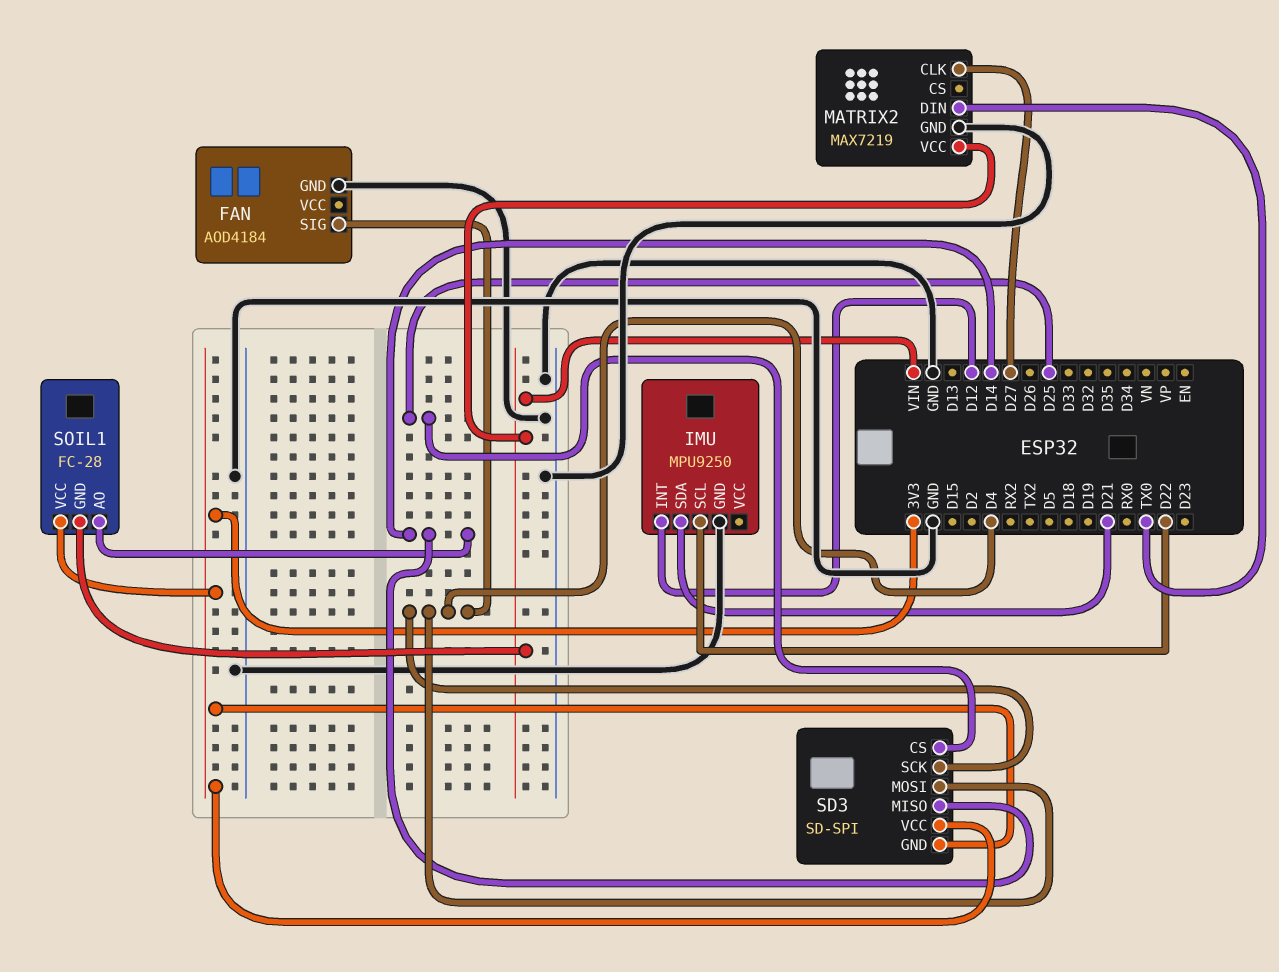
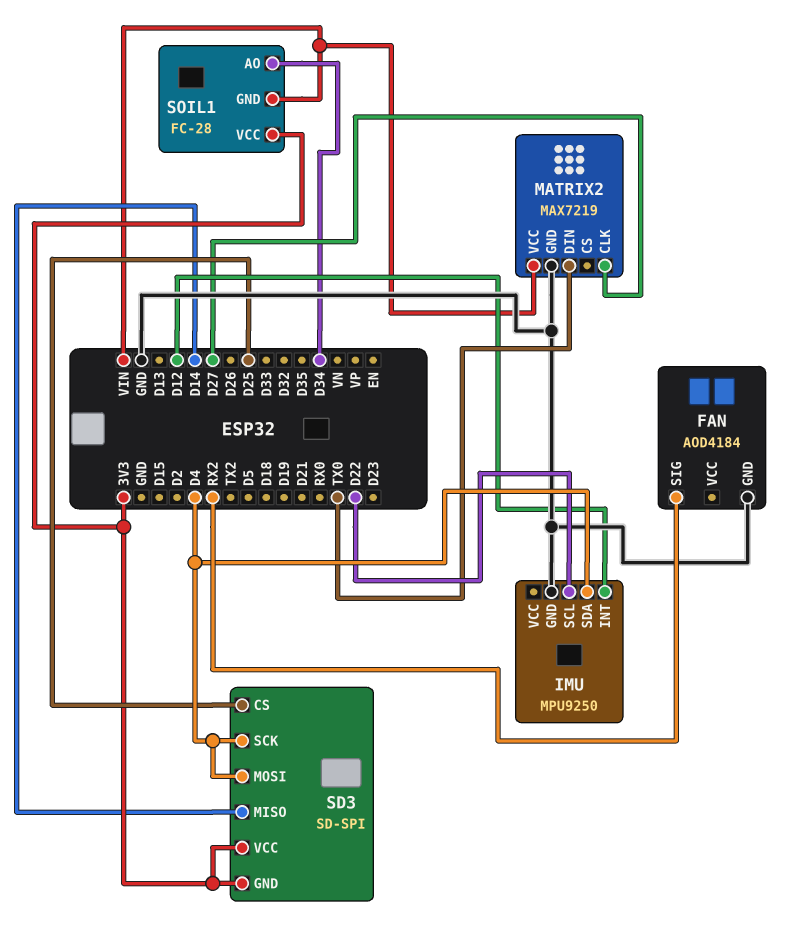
FAN pin SIG: D4 -> RX2
IMU pin SDA: D21 -> D4
SOIL1 pin AO: D14 -> D34

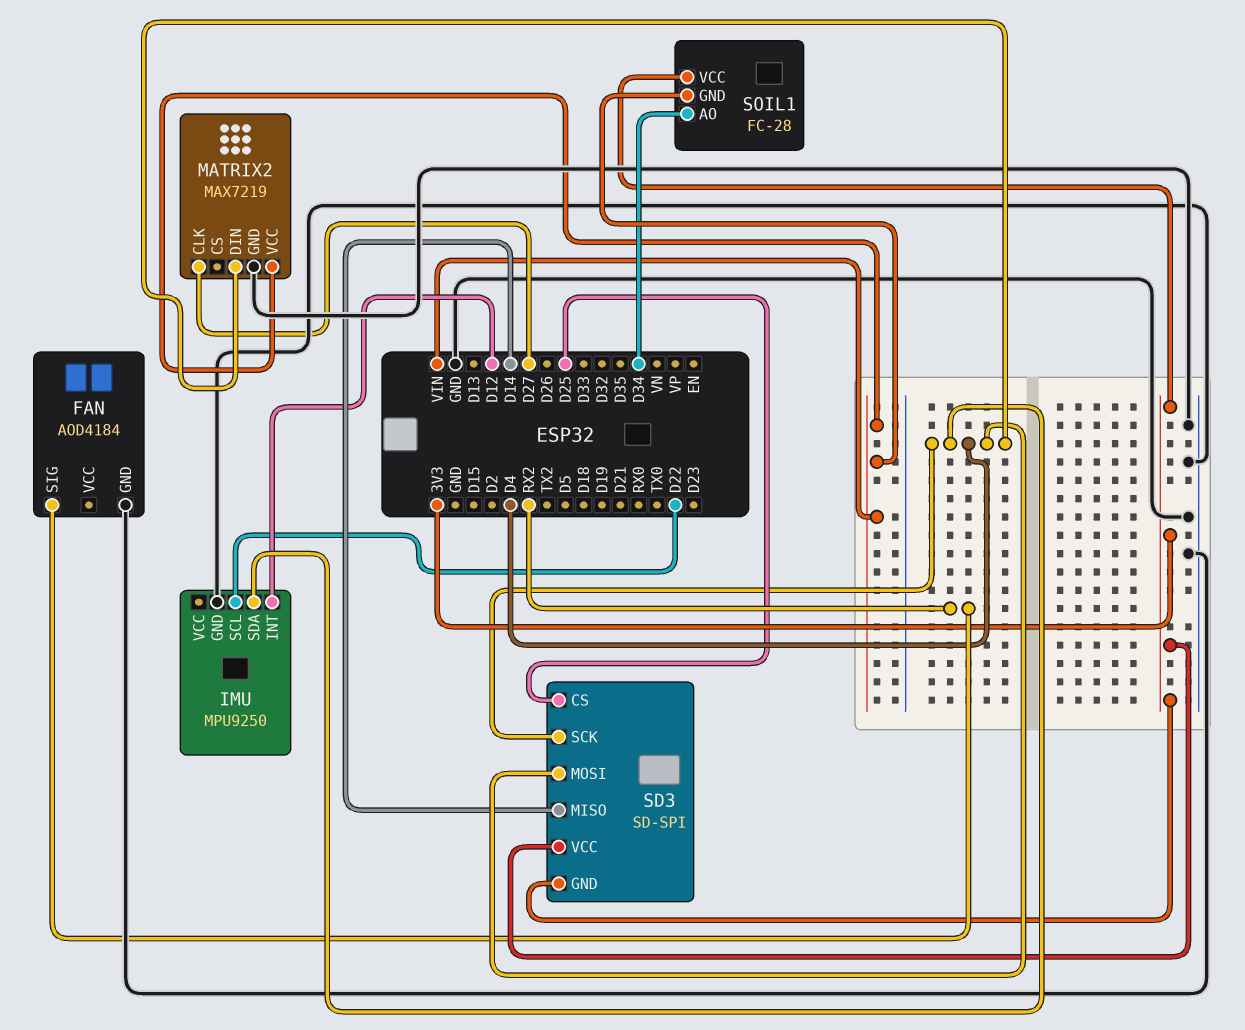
MATRIX2 pin DIN: TX0 -> D4

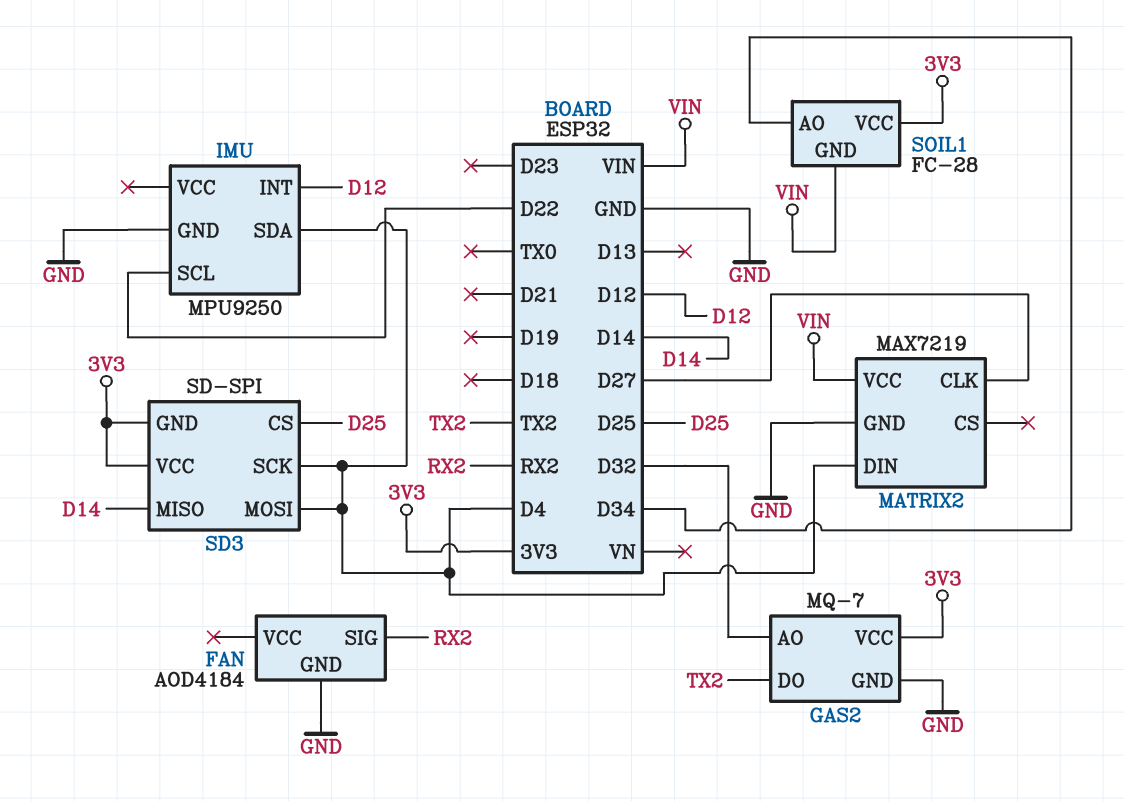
GAS2: none -> MQ-7
GAS2 pin AO: none -> D32
GAS2 pin DO: none -> TX2
GAS2 pin GND: none -> GND
GAS2 pin VCC: none -> 3V3

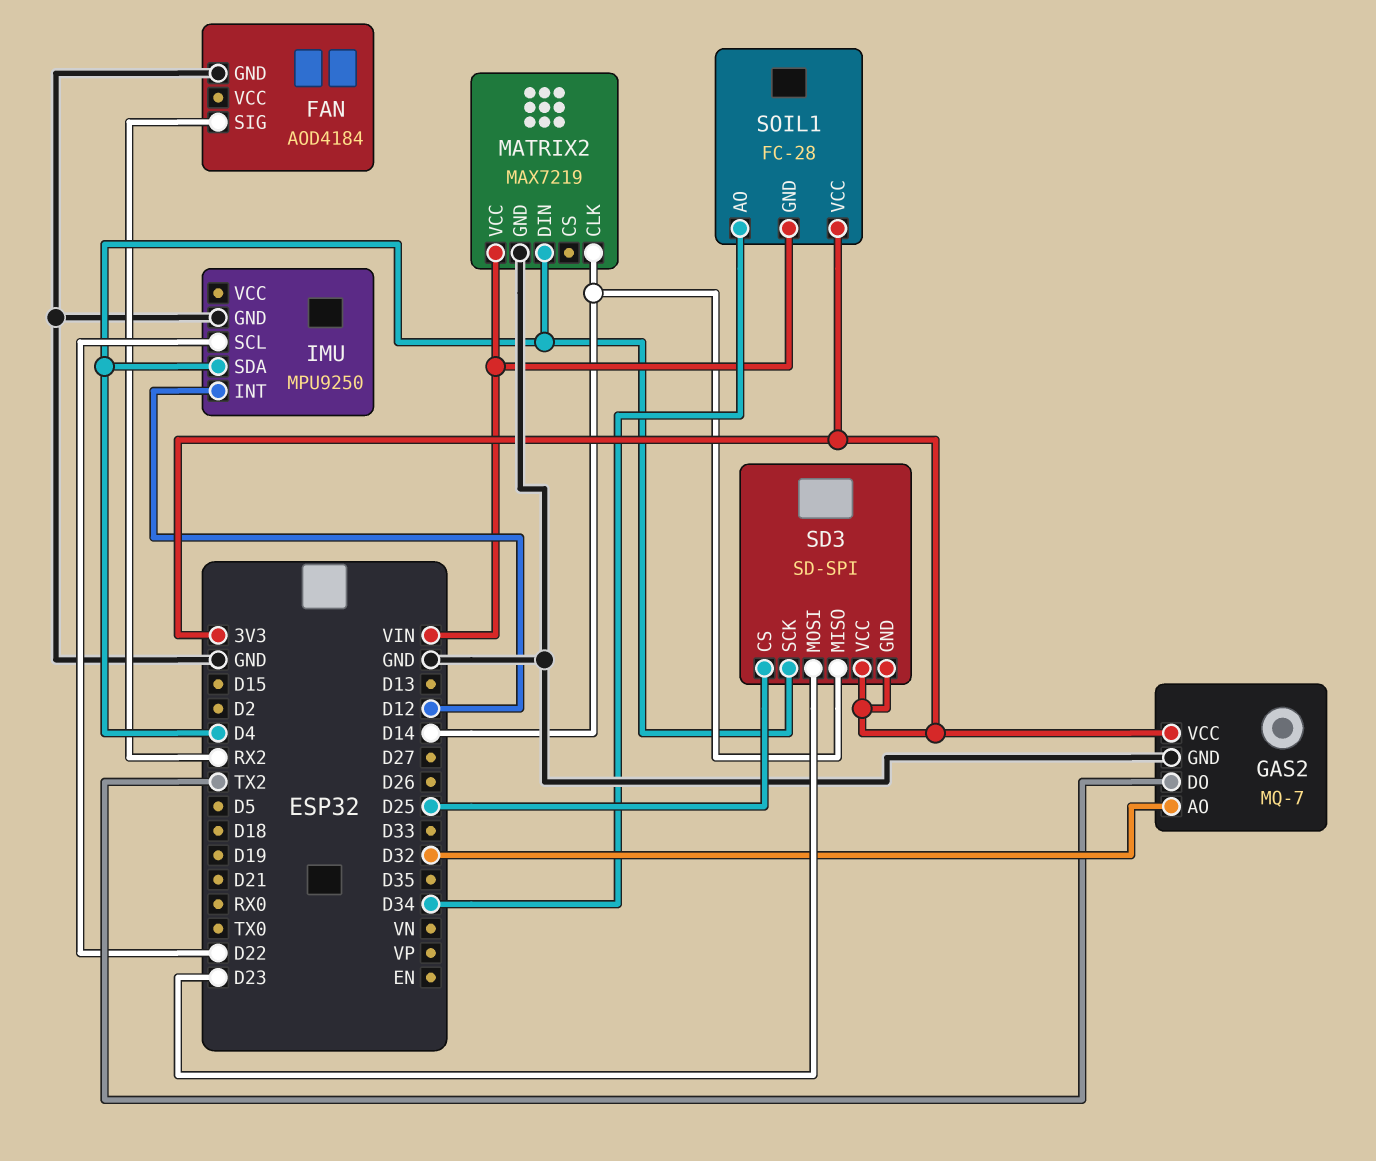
MATRIX2 pin CLK: D27 -> D14
SD3 pin MOSI: D4 -> D23

